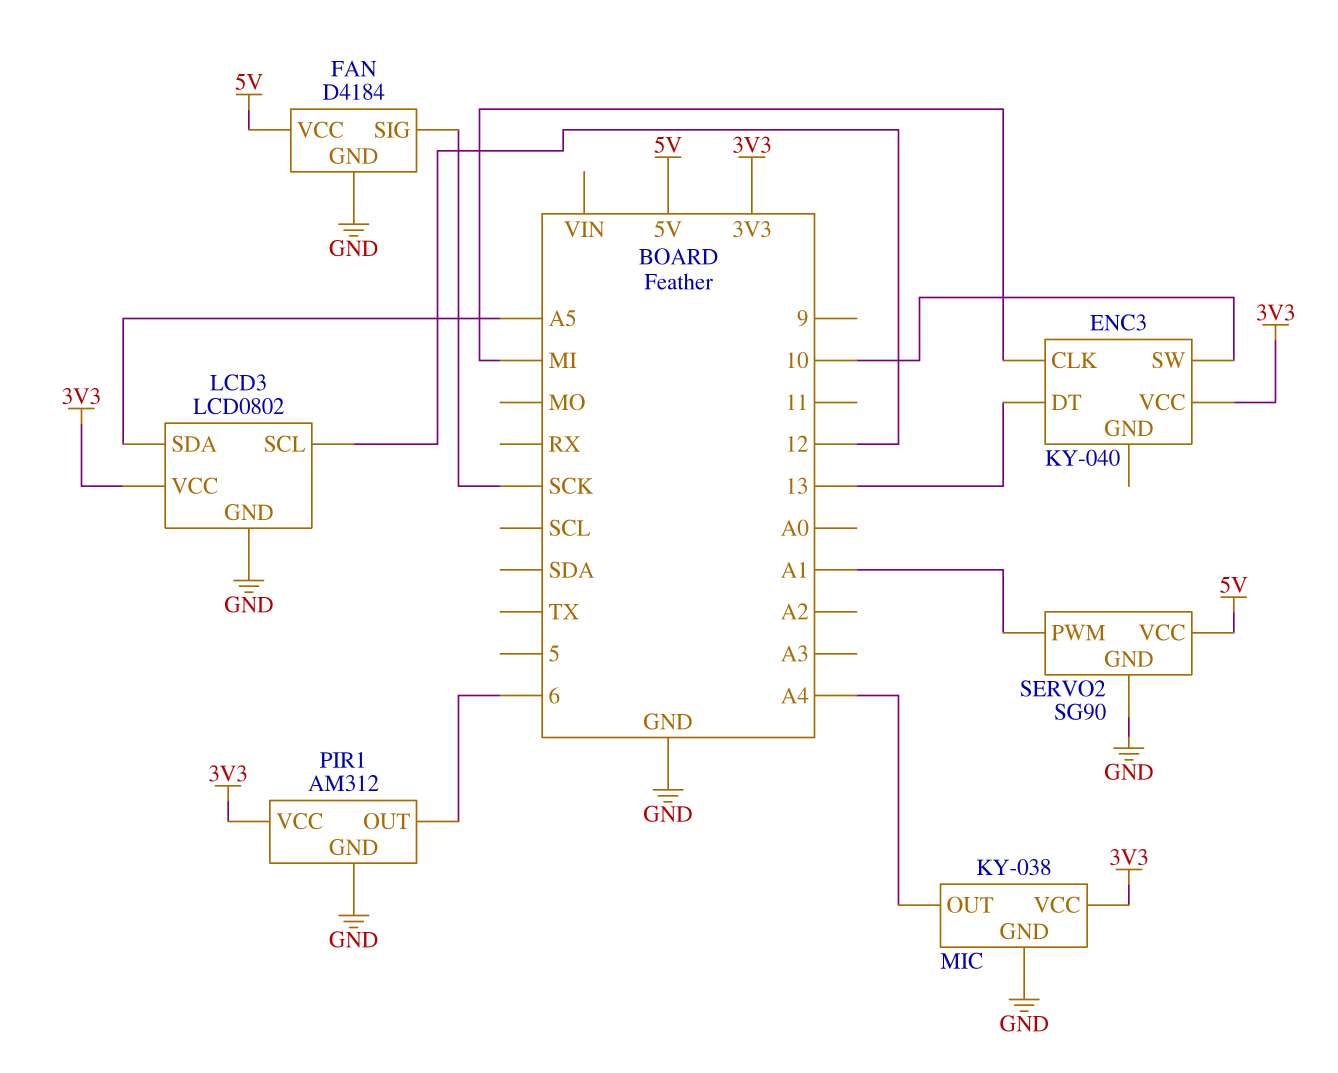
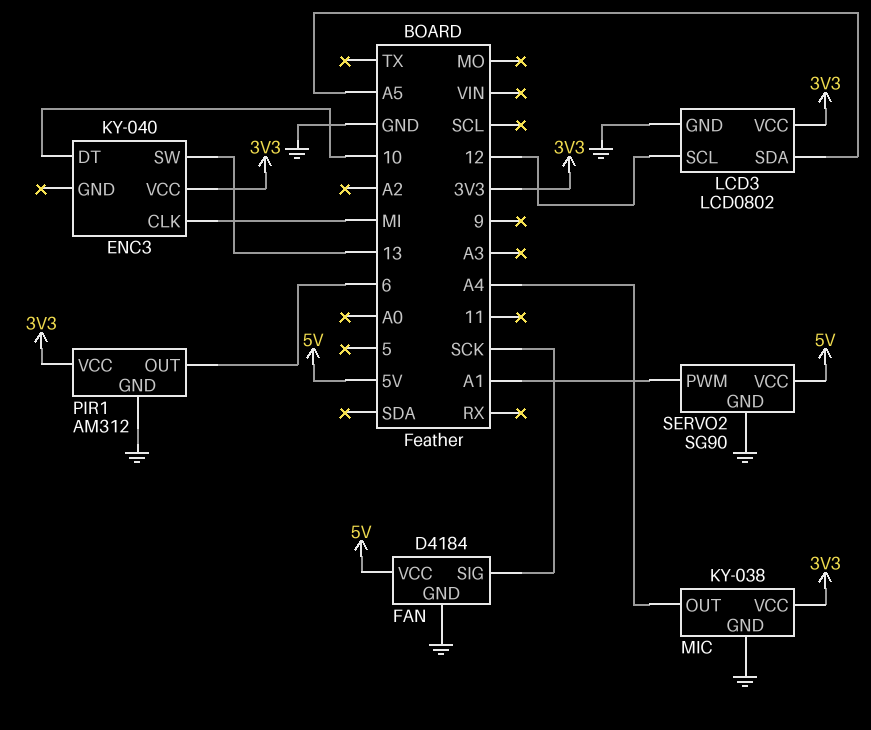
ENC3 pin DT: 13 -> 10
ENC3 pin SW: 10 -> 13

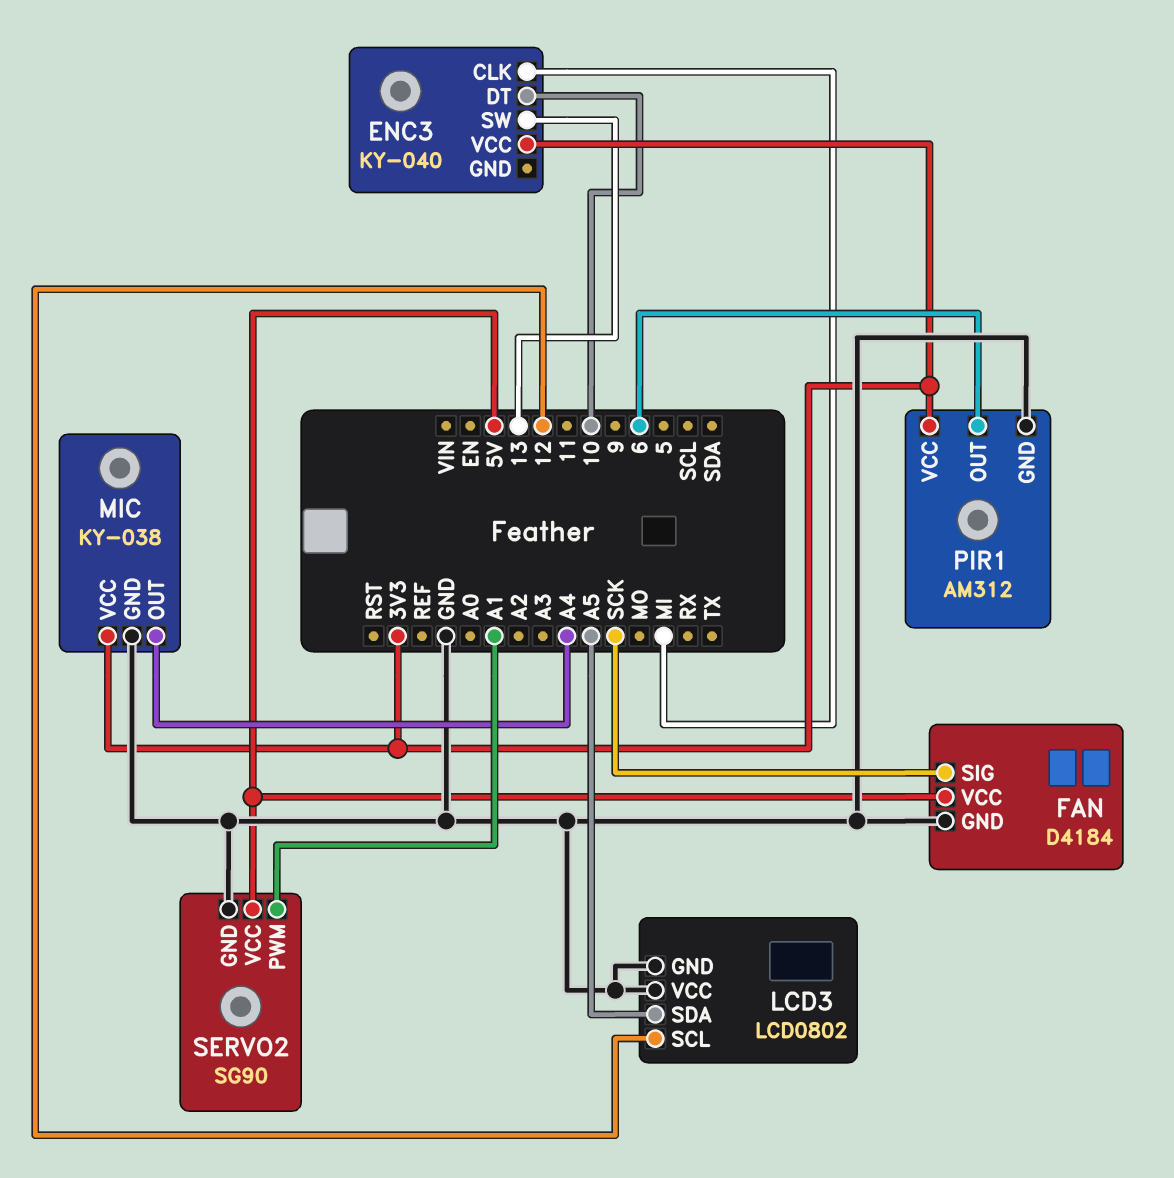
LCD3 pin VCC: 3V3 -> GND

